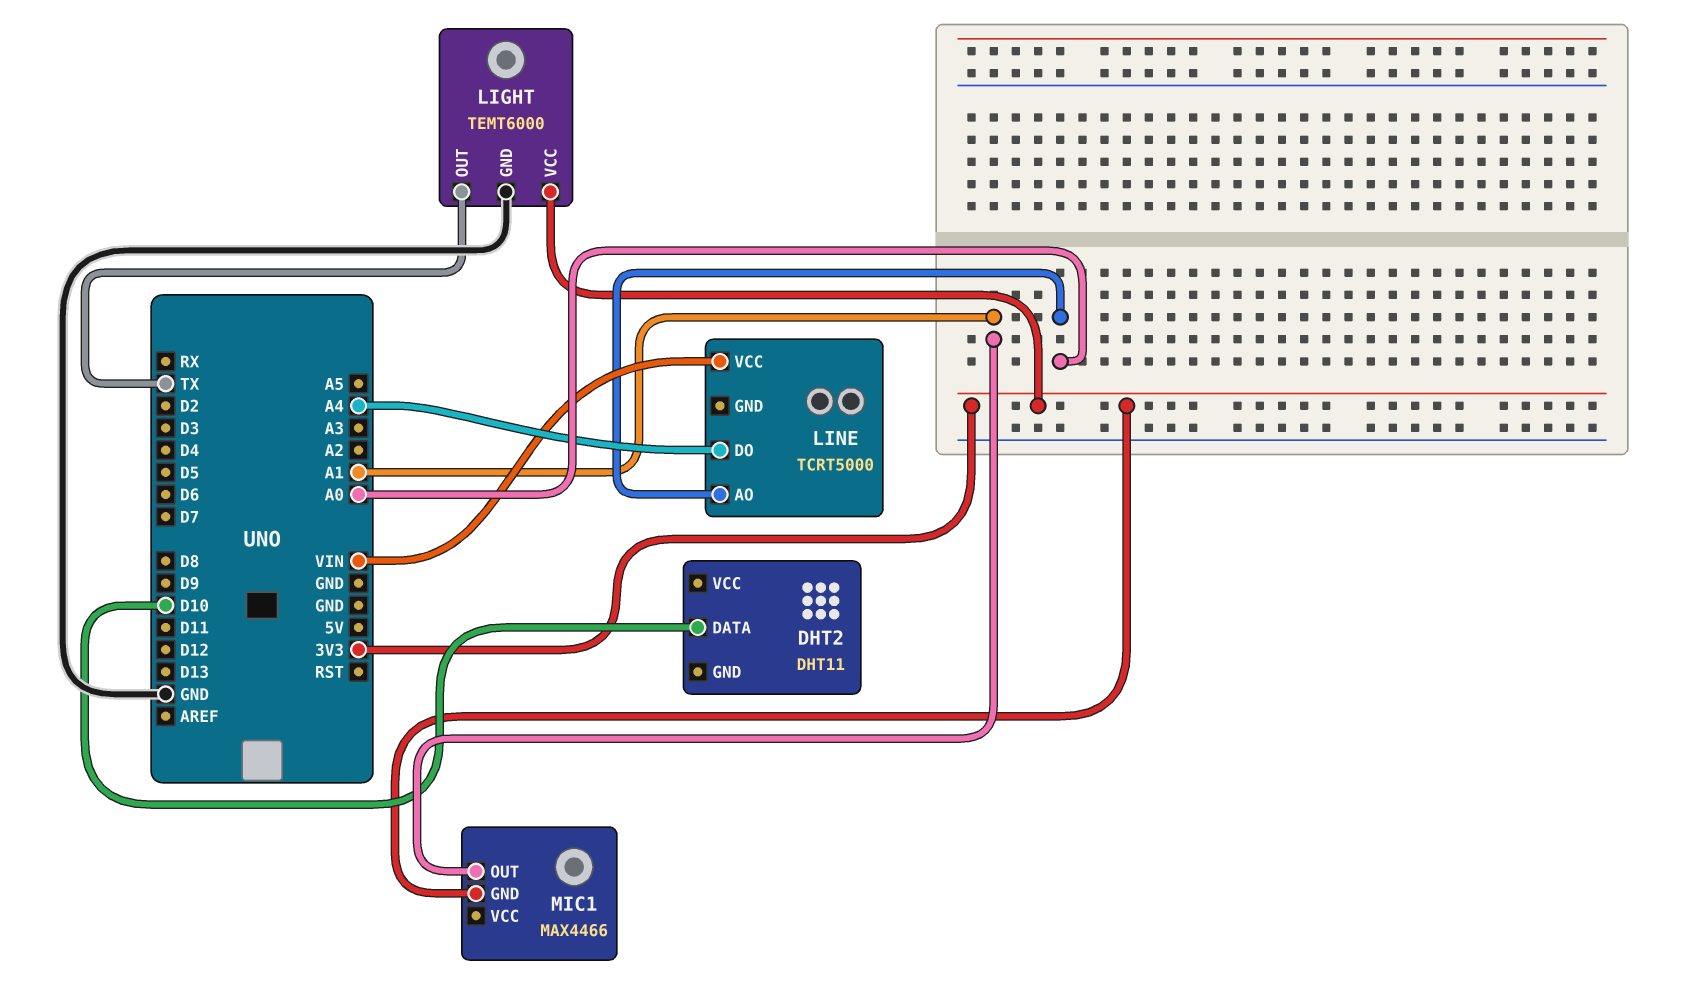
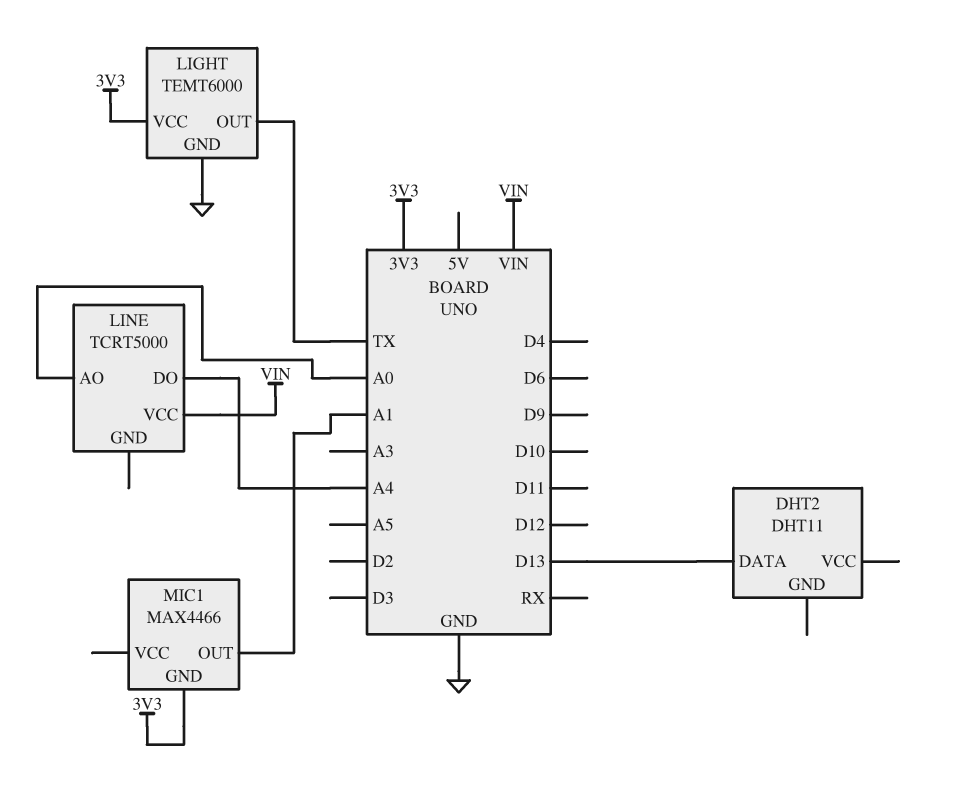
DHT2 pin DATA: D10 -> D13

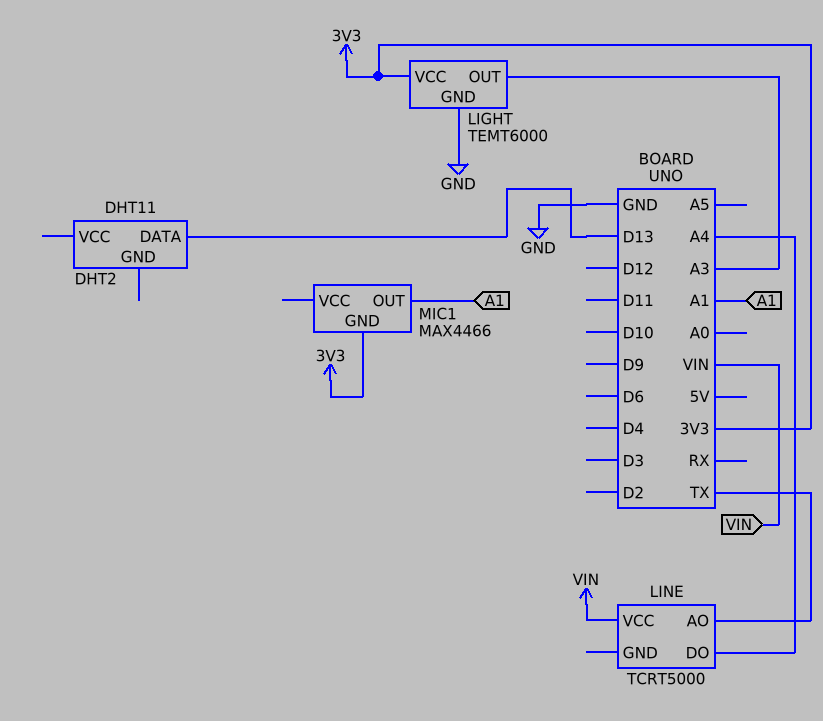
LIGHT pin OUT: TX -> A3
LINE pin AO: A0 -> TX

